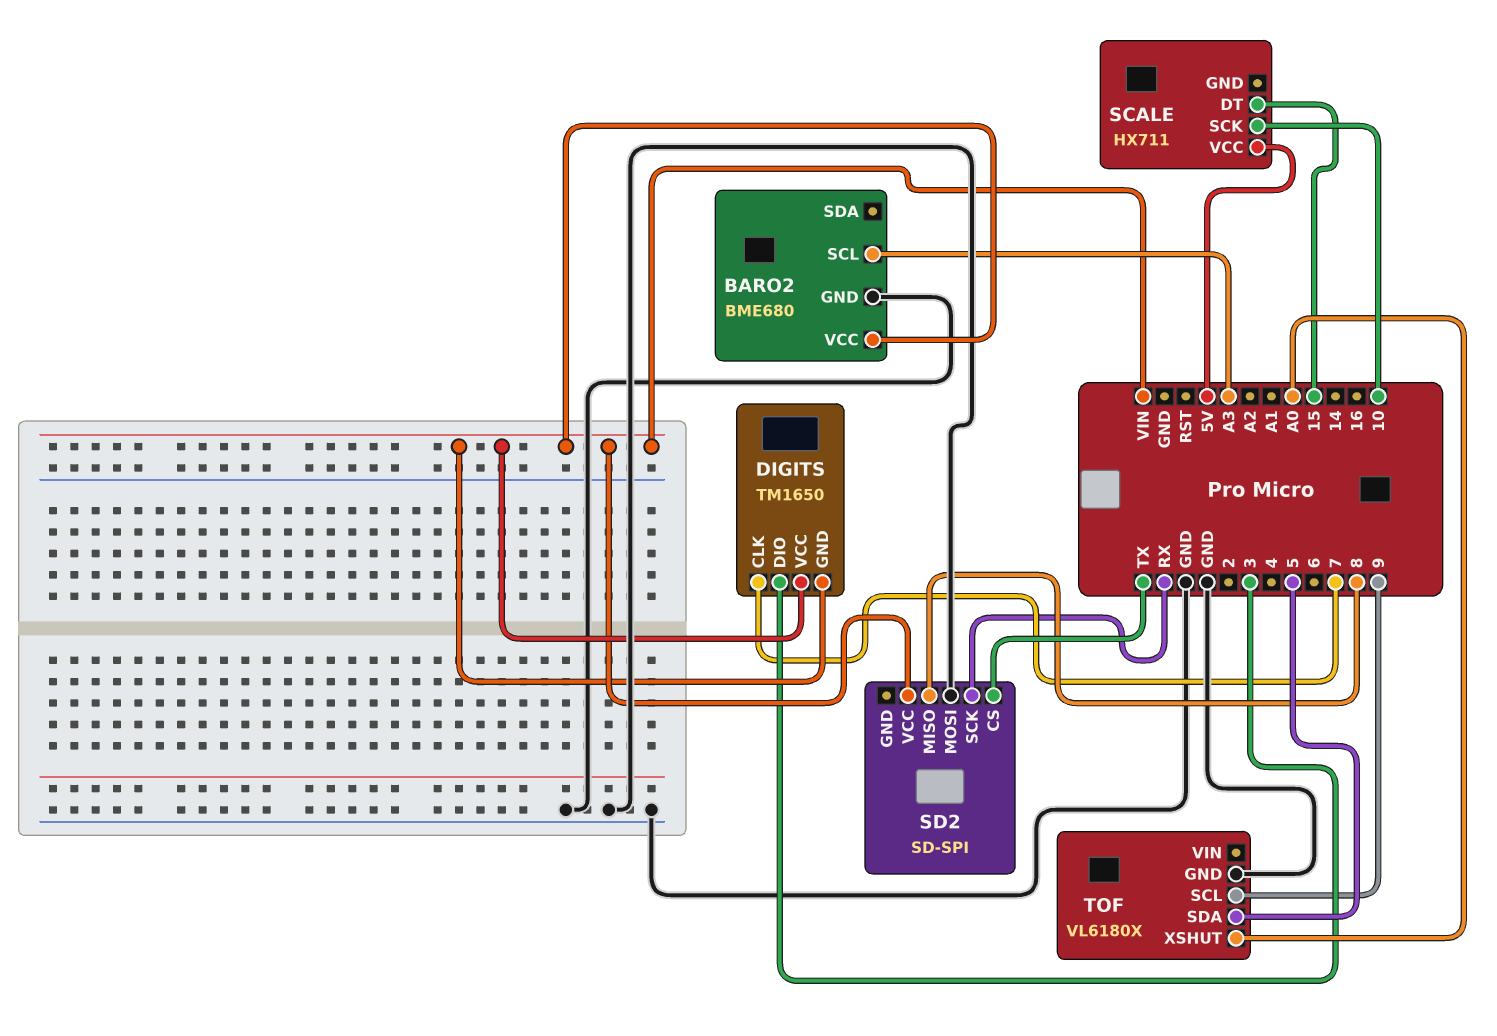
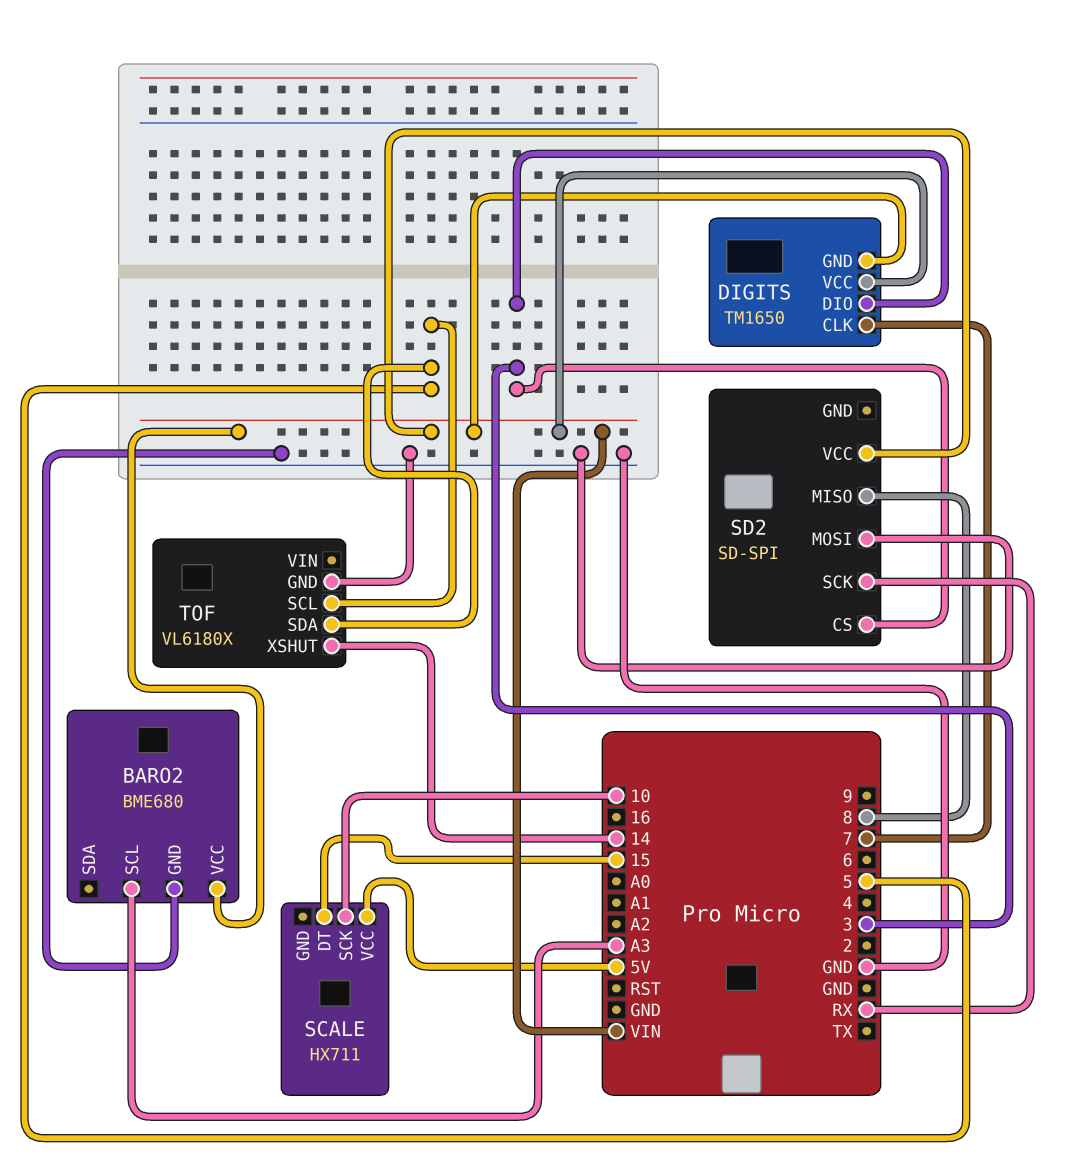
SD2 pin CS: TX -> 3
TOF pin SCL: 9 -> 5
TOF pin XSHUT: A0 -> 14

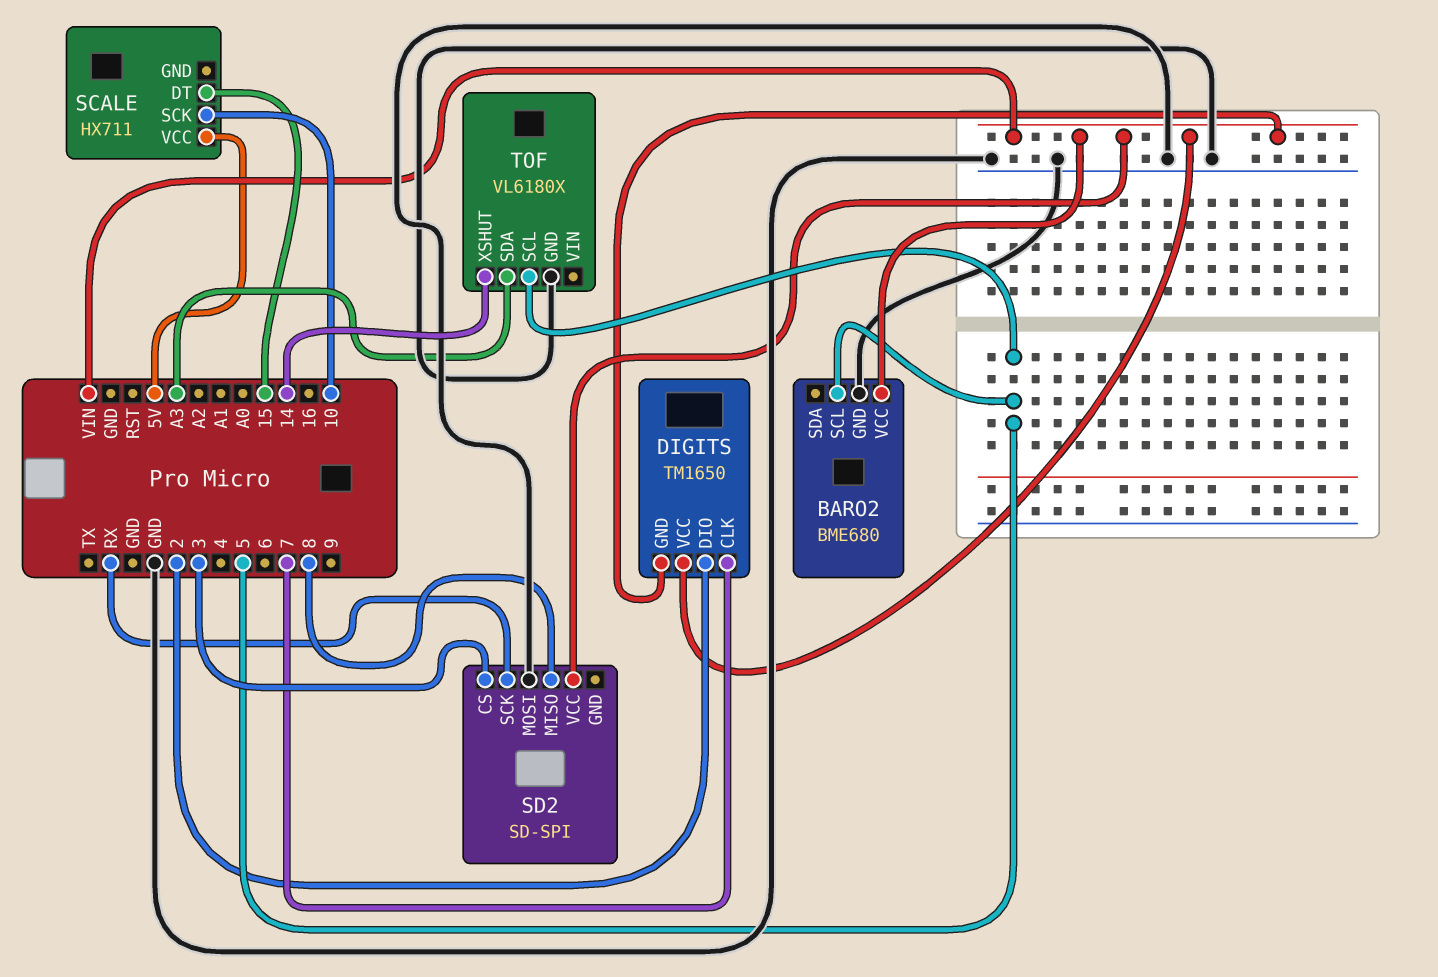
BARO2 pin SCL: A3 -> 5
DIGITS pin DIO: 3 -> 2
TOF pin SDA: 5 -> A3

